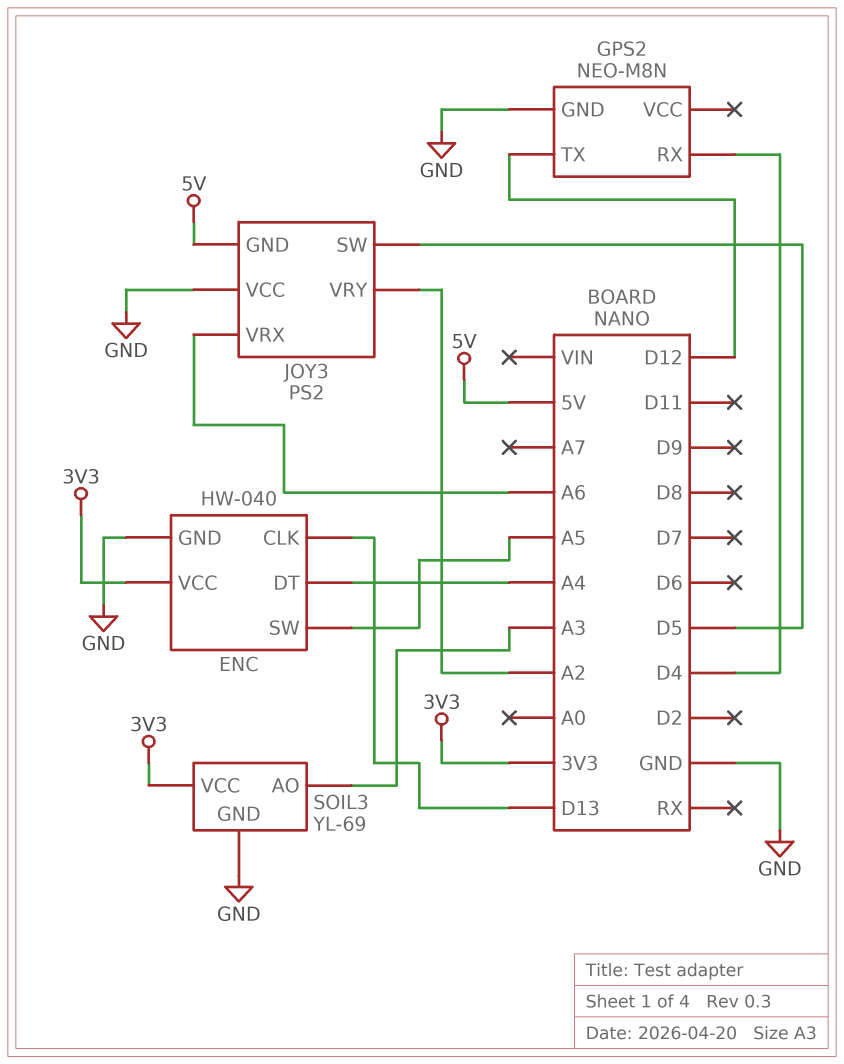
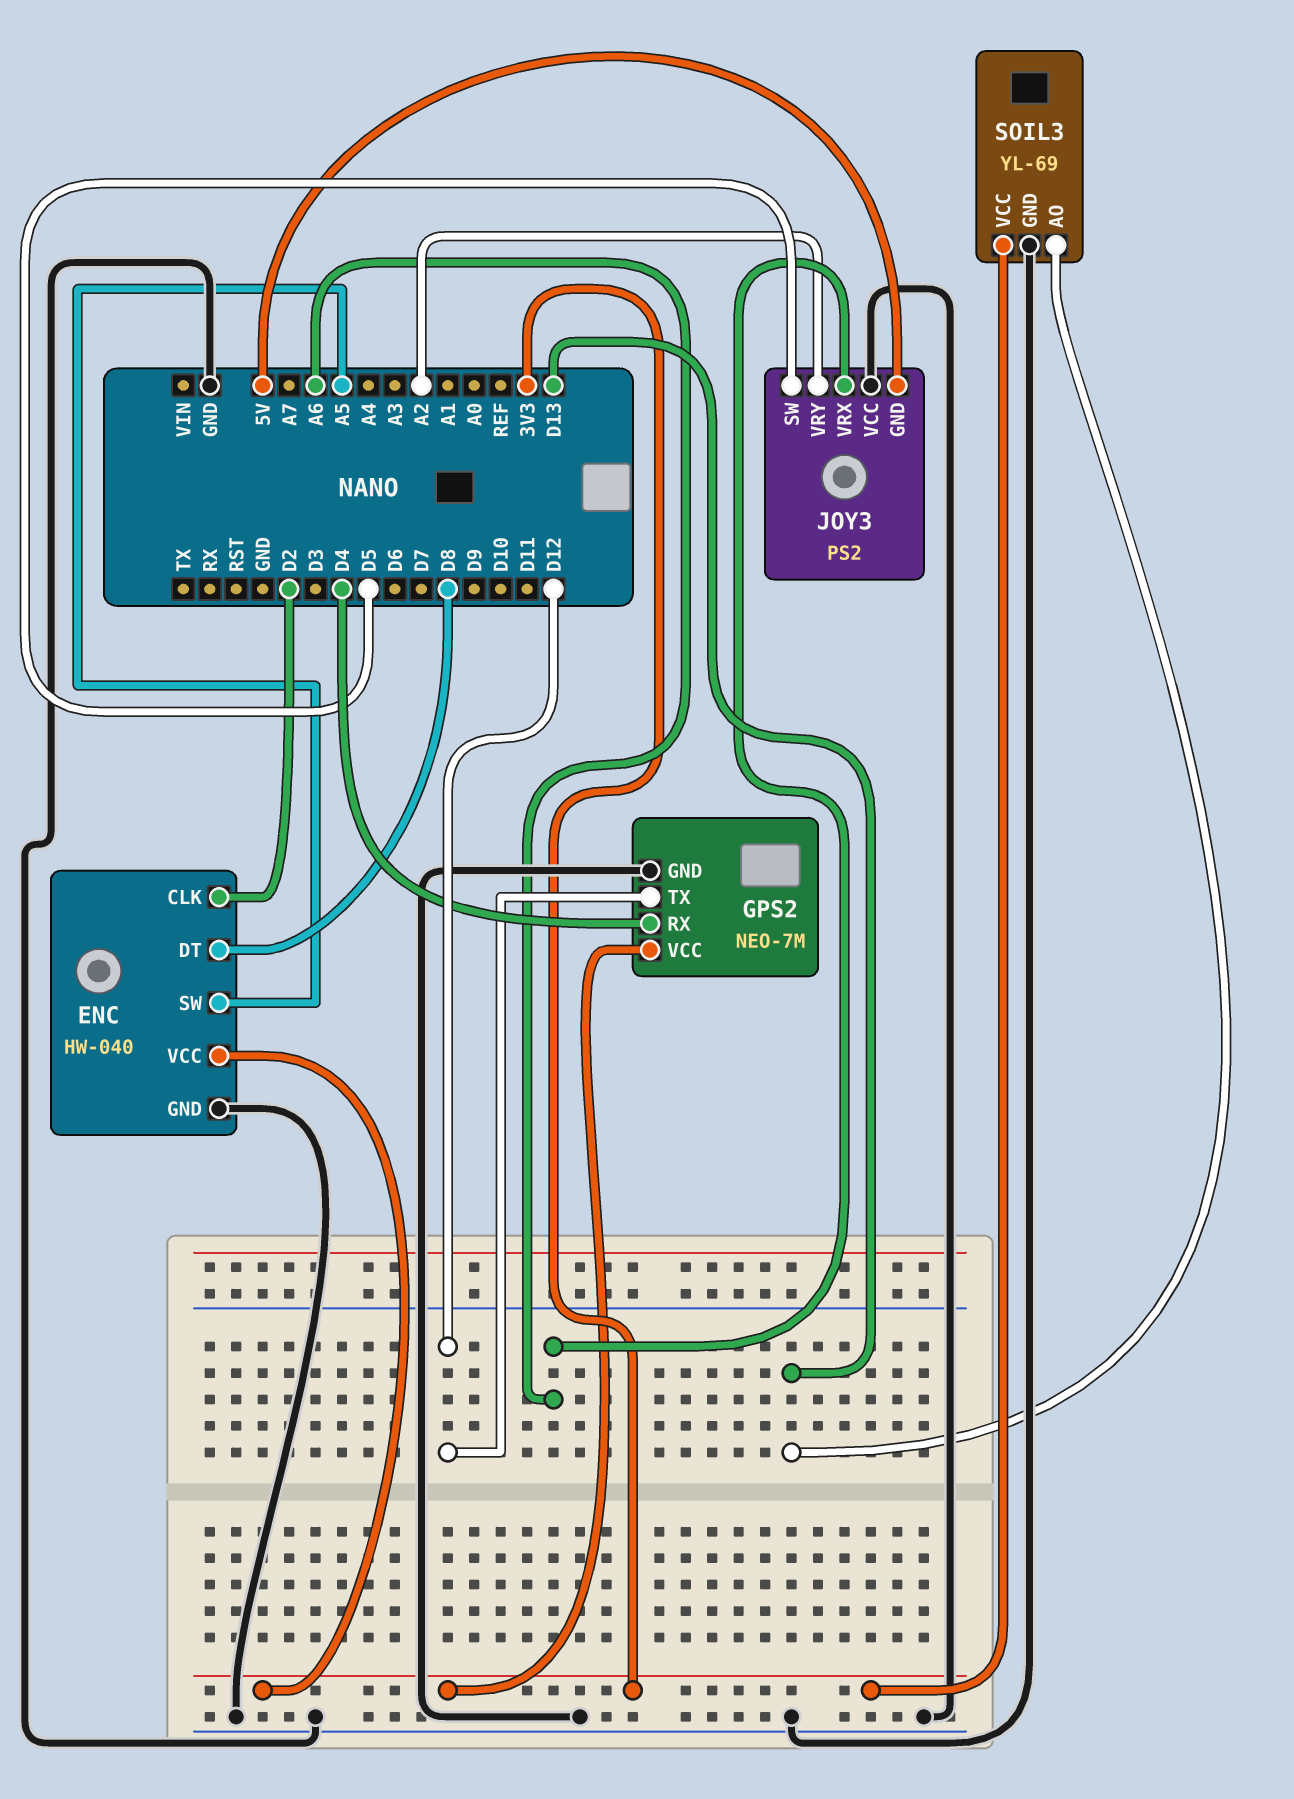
ENC pin CLK: D13 -> D2
ENC pin DT: A4 -> D8
GPS2: NEO-M8N -> NEO-7M
GPS2 pin VCC: none -> 3V3
SOIL3 pin AO: A3 -> D13

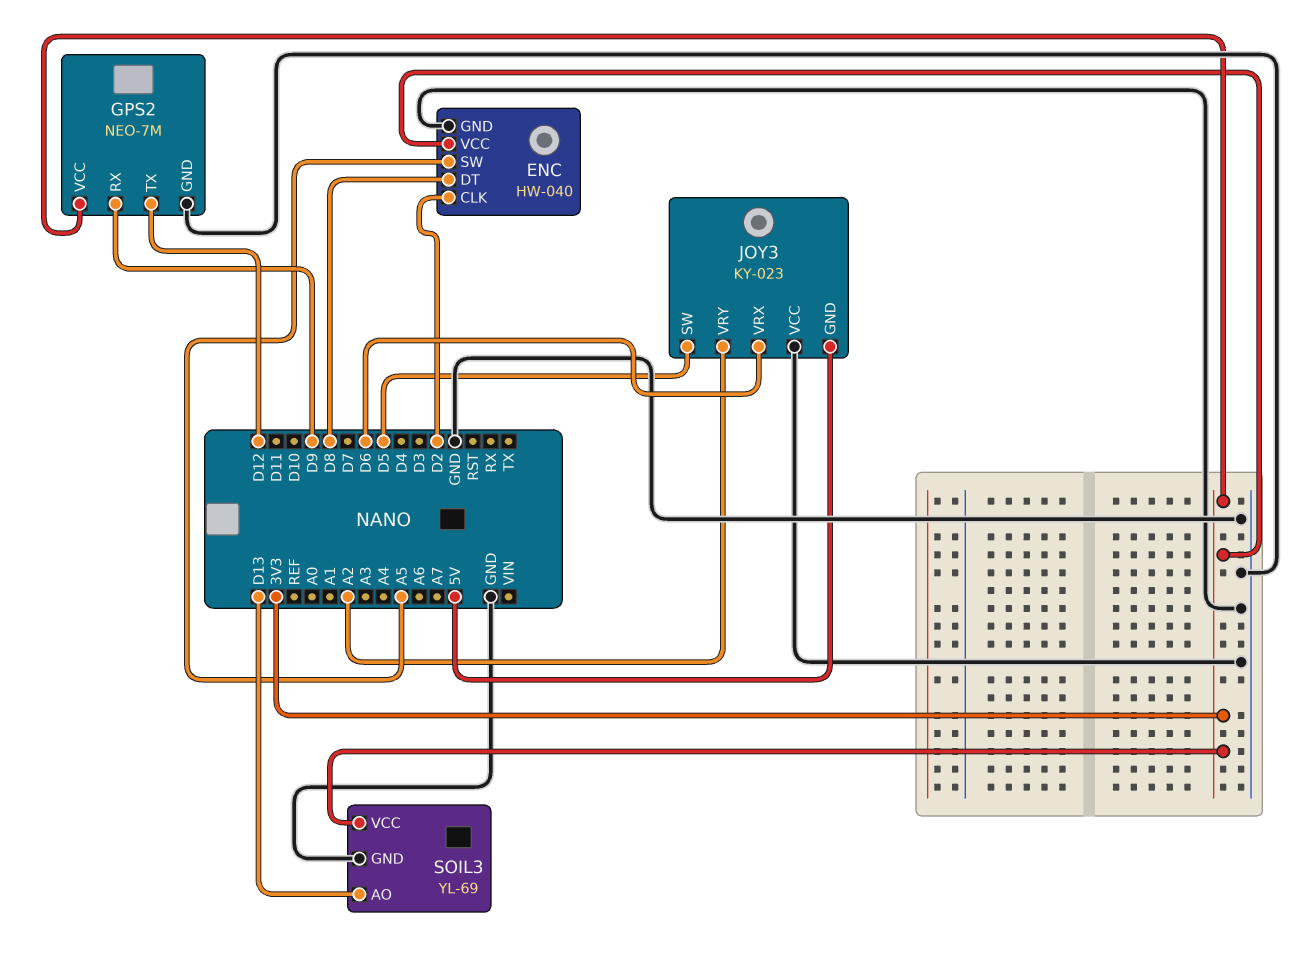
GPS2 pin RX: D4 -> D9
JOY3: PS2 -> KY-023
JOY3 pin VRX: A6 -> D6

